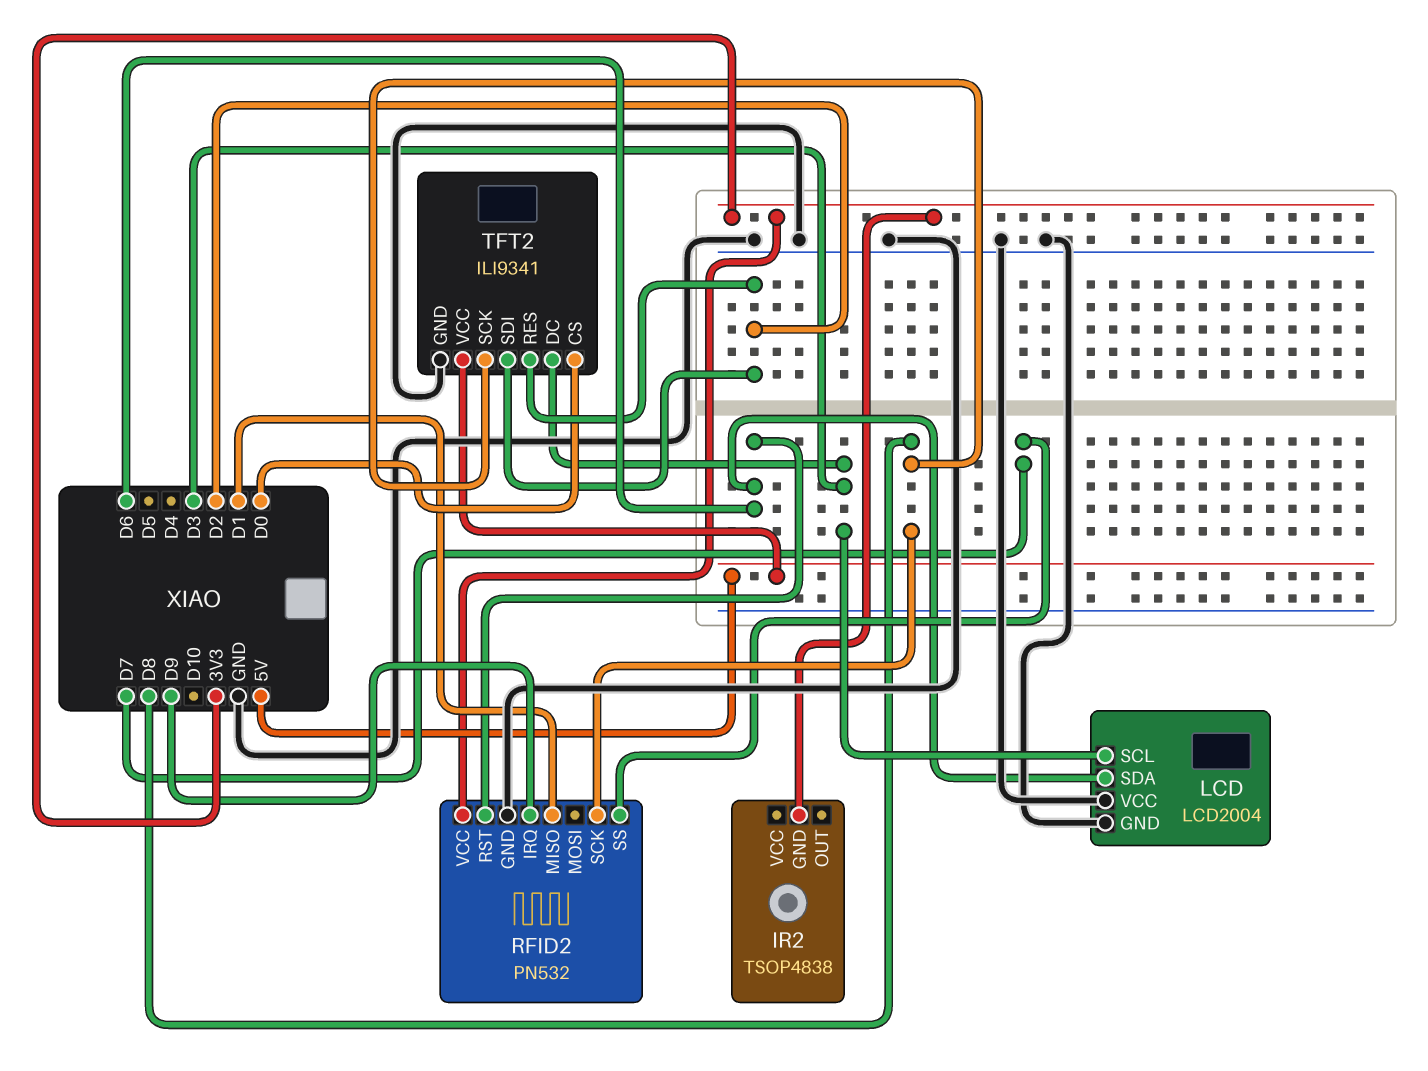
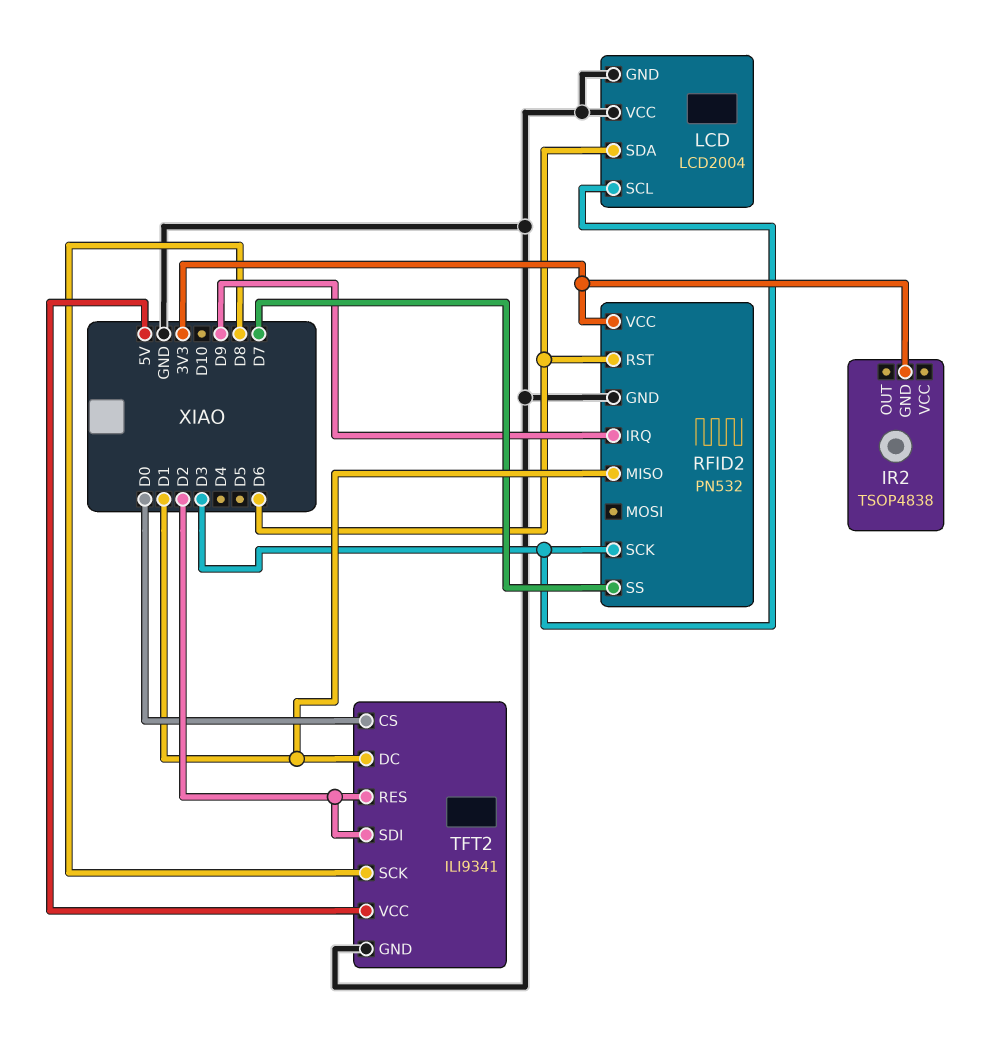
RFID2 pin SCK: D8 -> D3
TFT2 pin DC: D3 -> D1

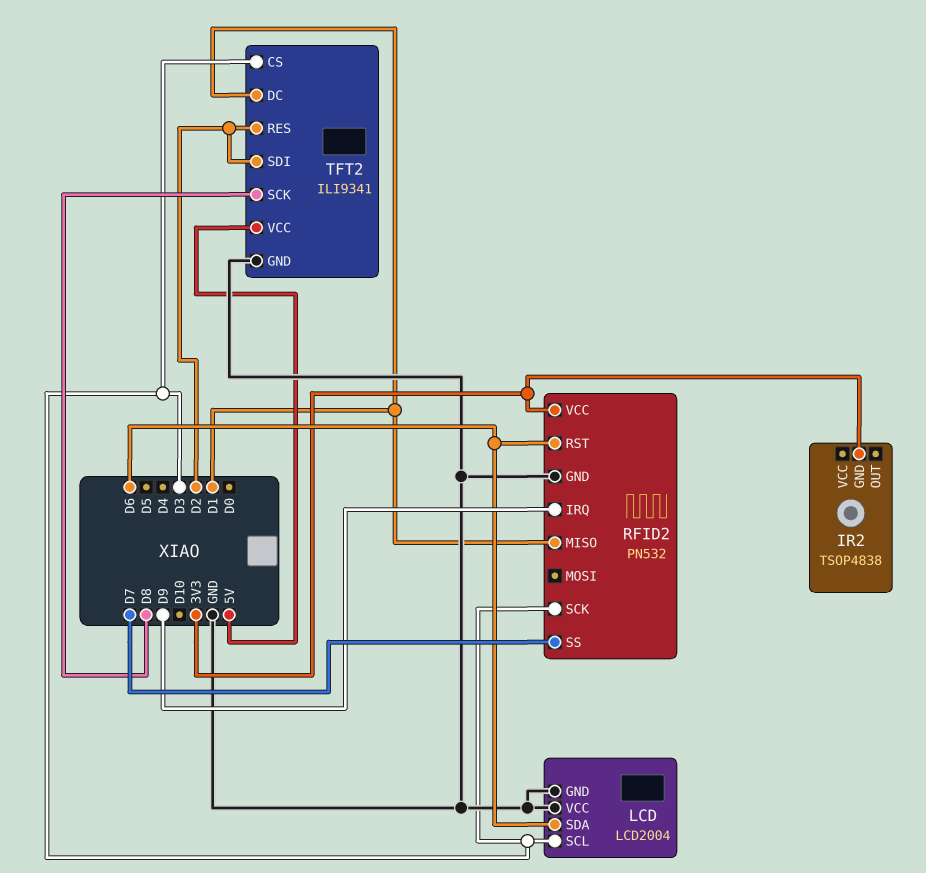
TFT2 pin CS: D0 -> D3

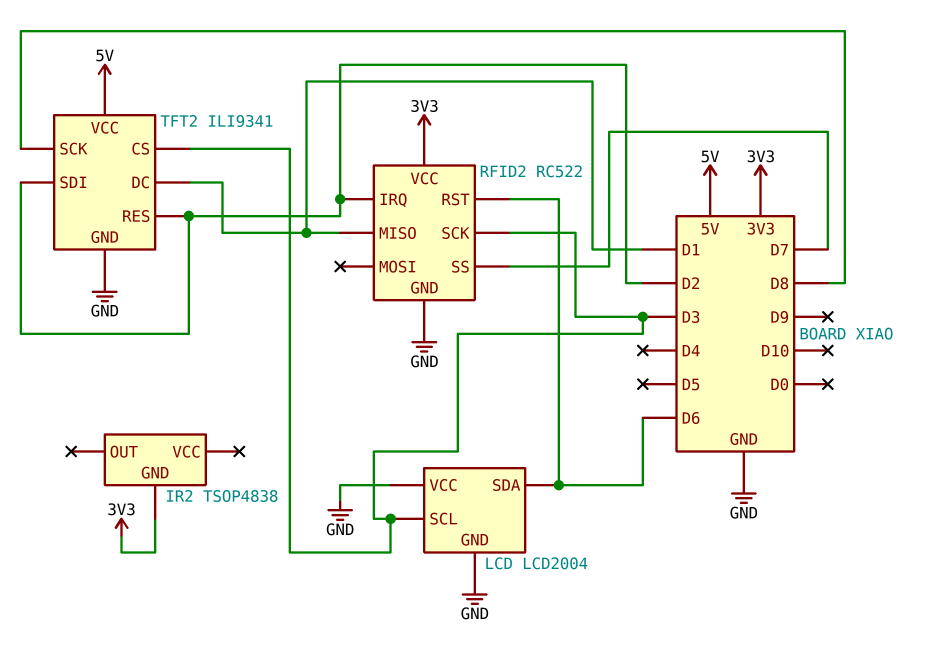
RFID2: PN532 -> RC522
RFID2 pin IRQ: D9 -> D2

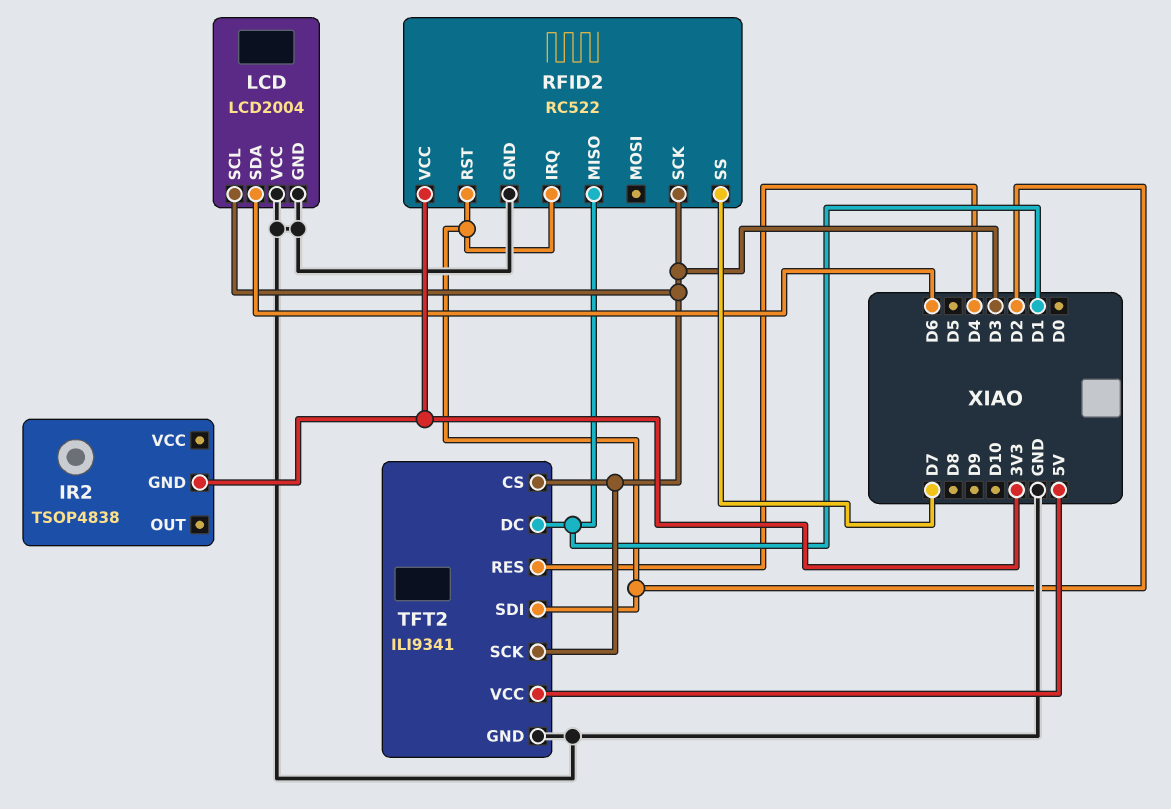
RFID2 pin RST: D6 -> D2
TFT2 pin RES: D2 -> D4
TFT2 pin SCK: D8 -> D3

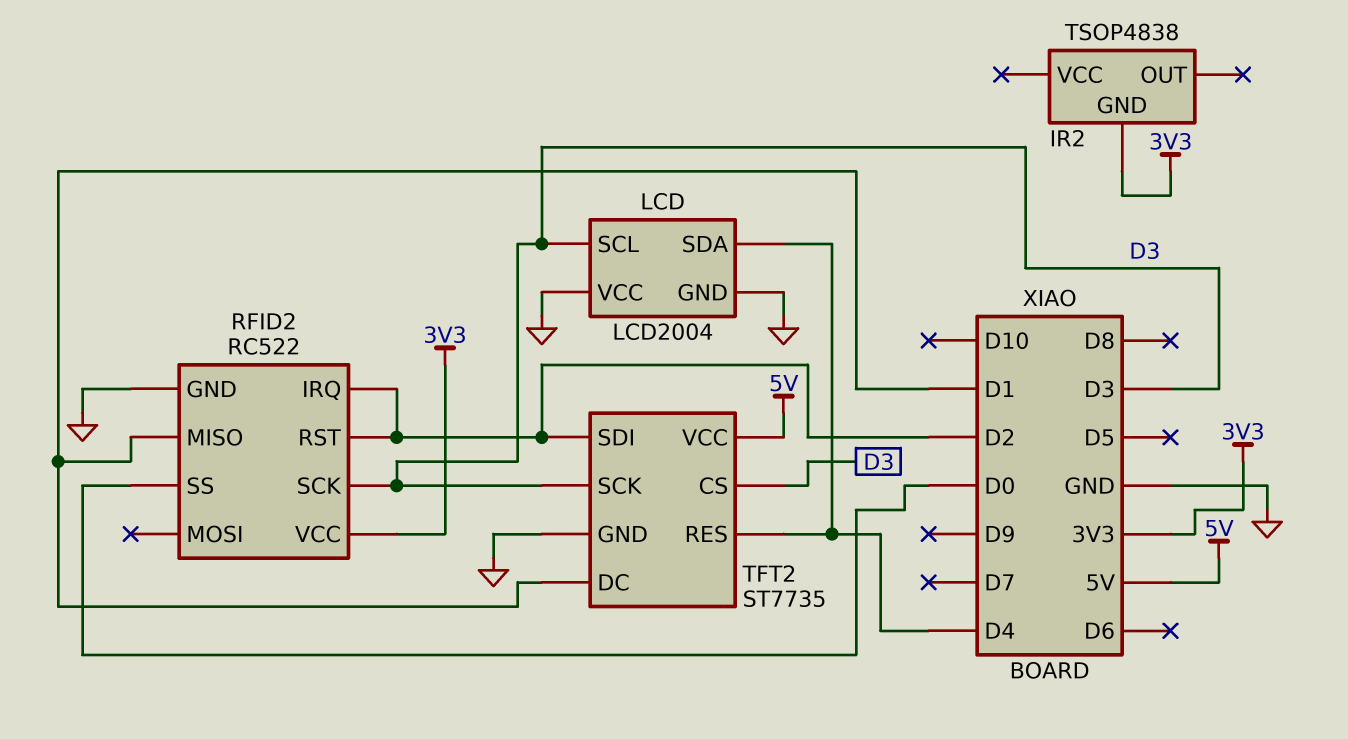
LCD pin SDA: D6 -> D4
RFID2 pin SS: D7 -> D0
TFT2: ILI9341 -> ST7735

